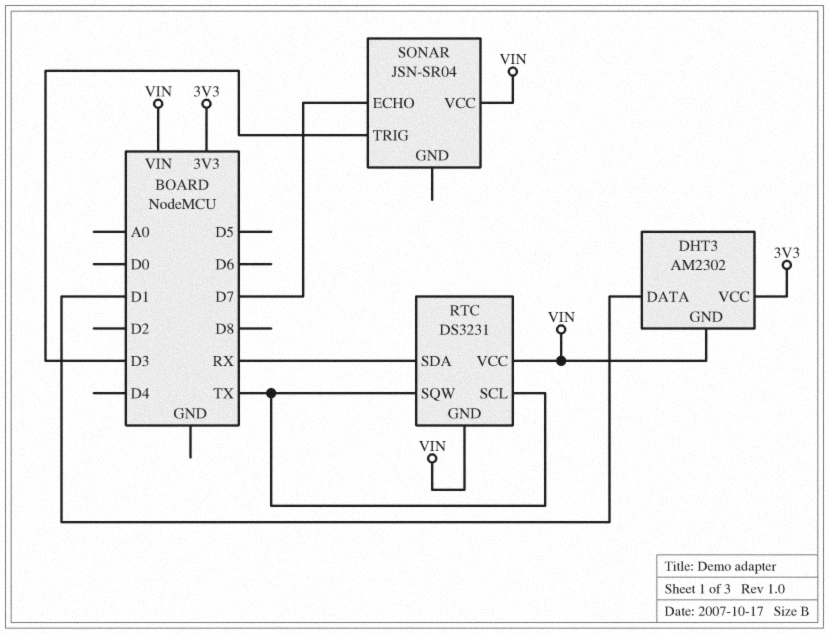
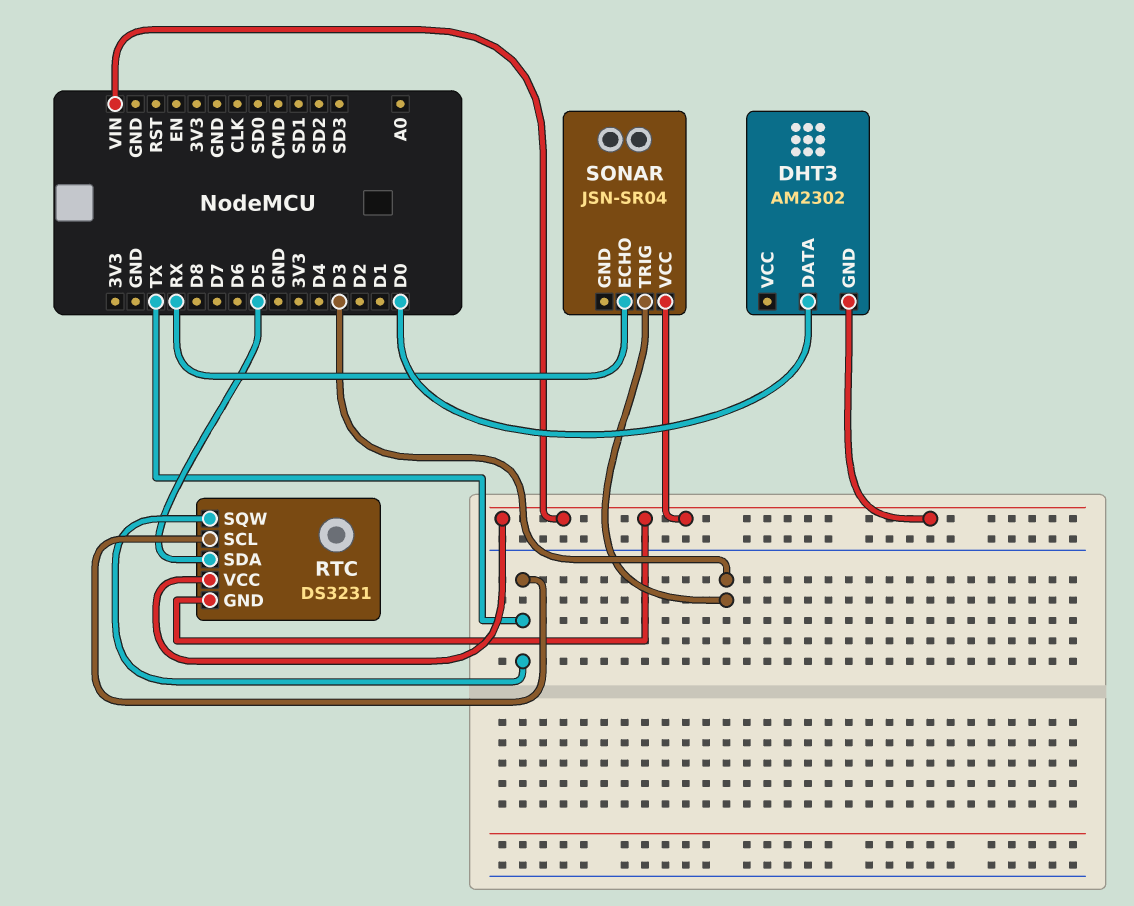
DHT3 pin DATA: D1 -> D0
DHT3 pin VCC: 3V3 -> none
RTC pin SDA: RX -> D5
SONAR pin ECHO: D7 -> RX

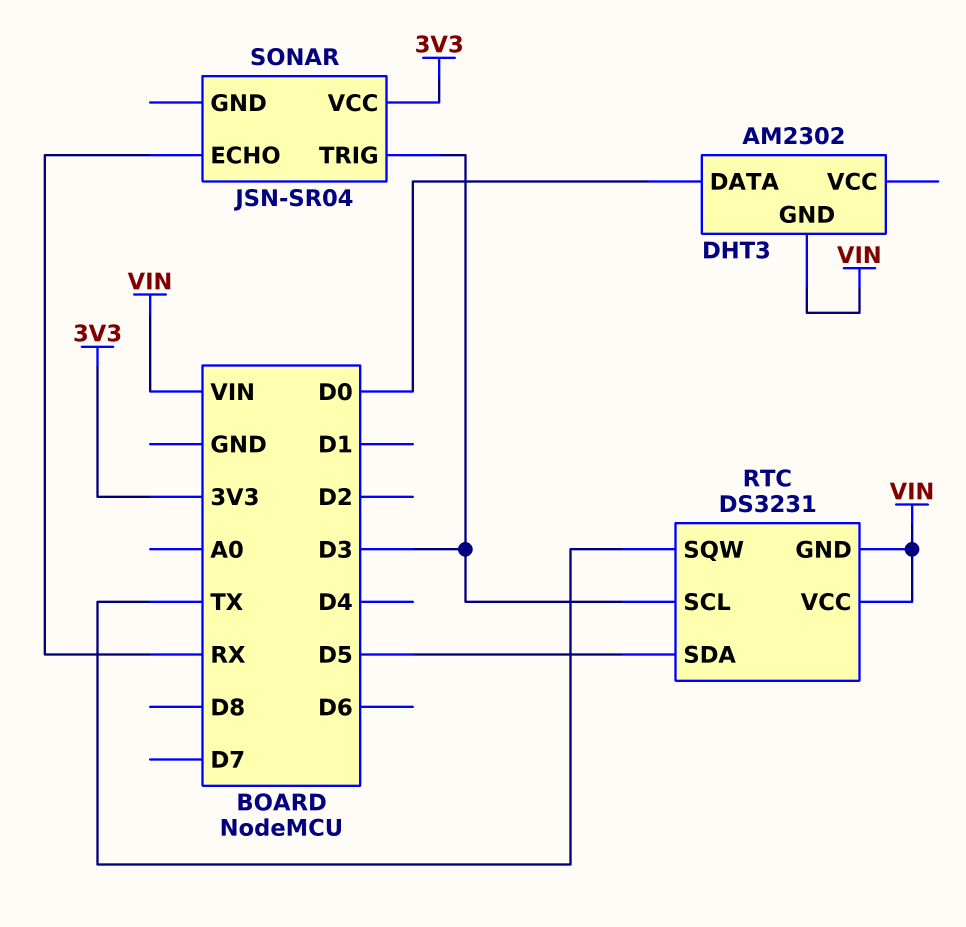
RTC pin SCL: TX -> D3
SONAR pin VCC: VIN -> 3V3

